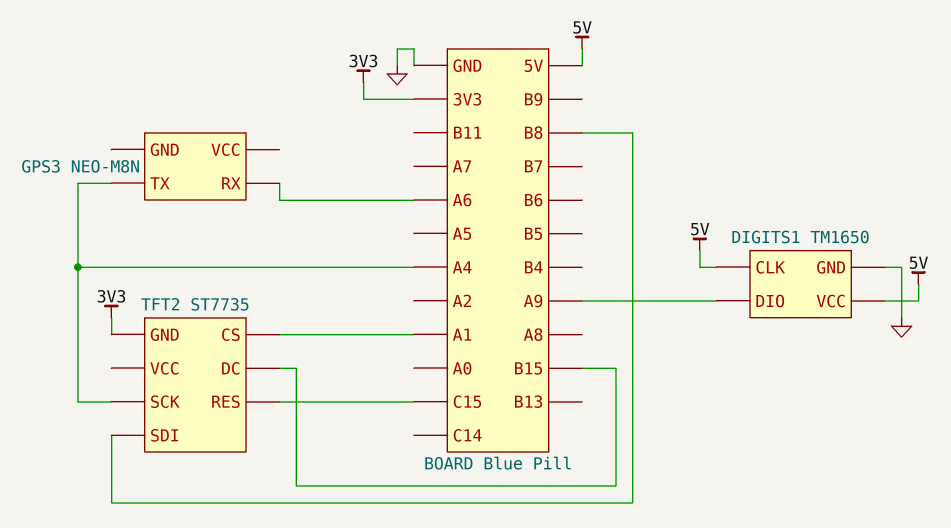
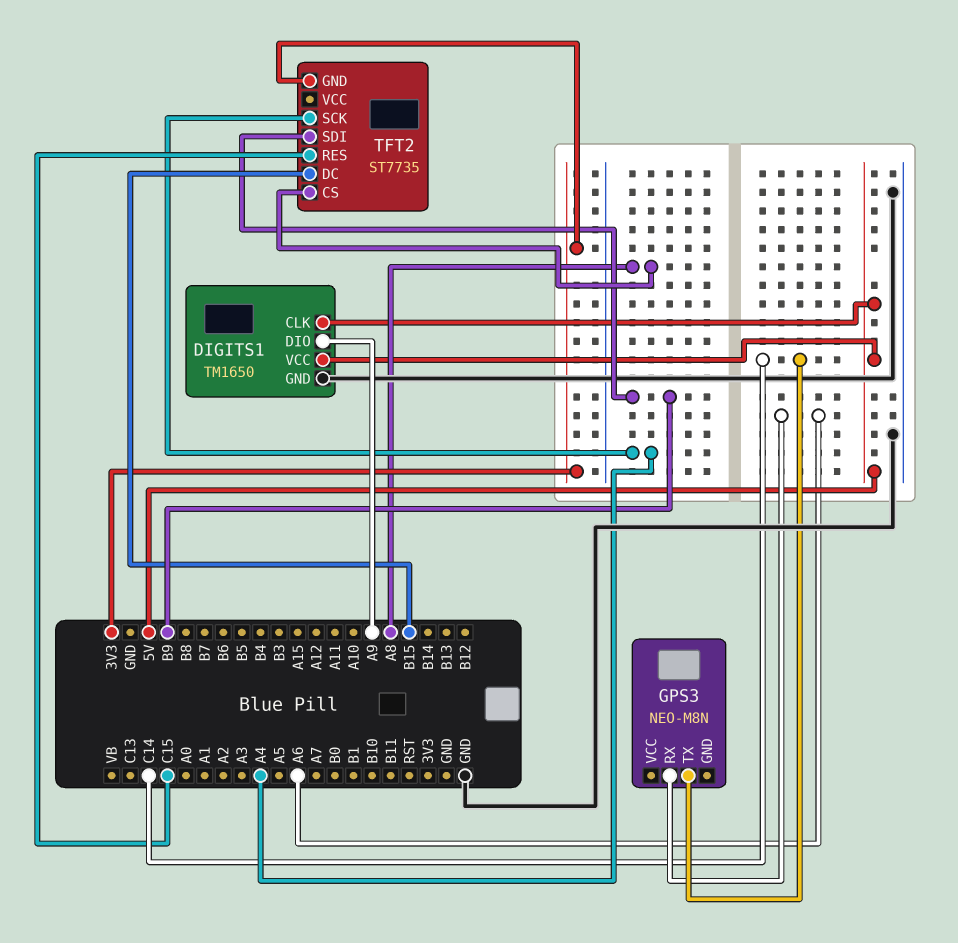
GPS3 pin TX: A4 -> C14
TFT2 pin CS: A1 -> A8
TFT2 pin SDI: B8 -> B9

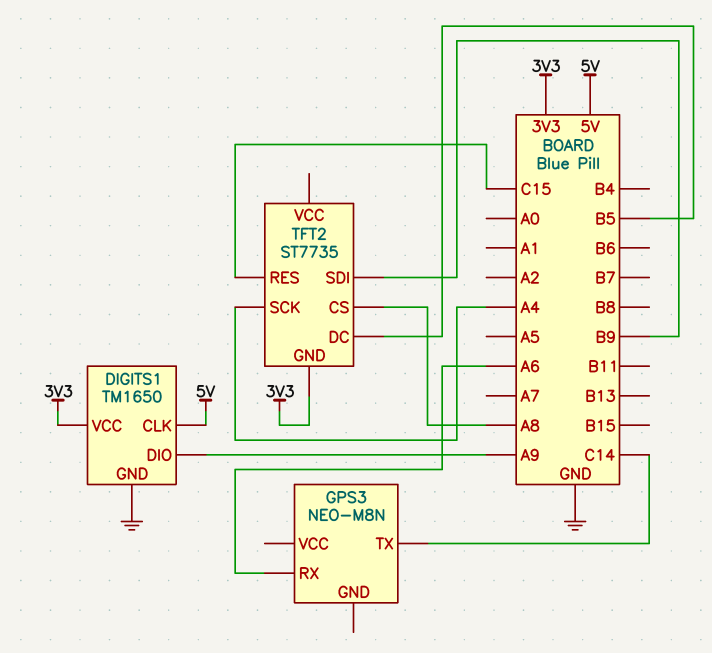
DIGITS1 pin VCC: 5V -> 3V3
TFT2 pin DC: B15 -> B5

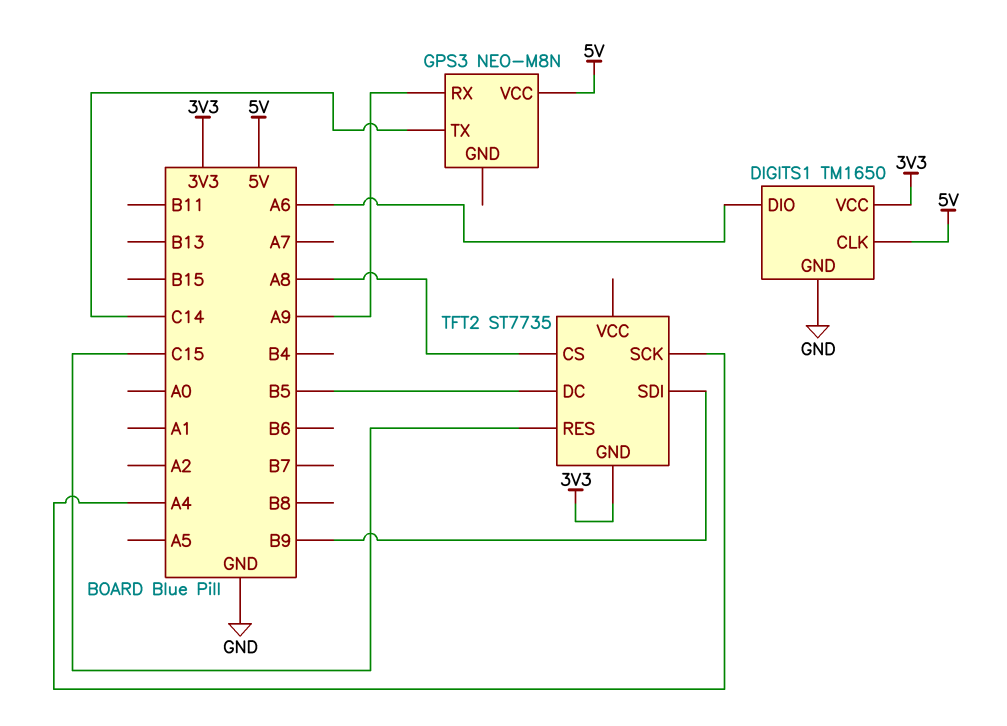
DIGITS1 pin DIO: A9 -> A6
GPS3 pin RX: A6 -> A9
GPS3 pin VCC: none -> 5V

